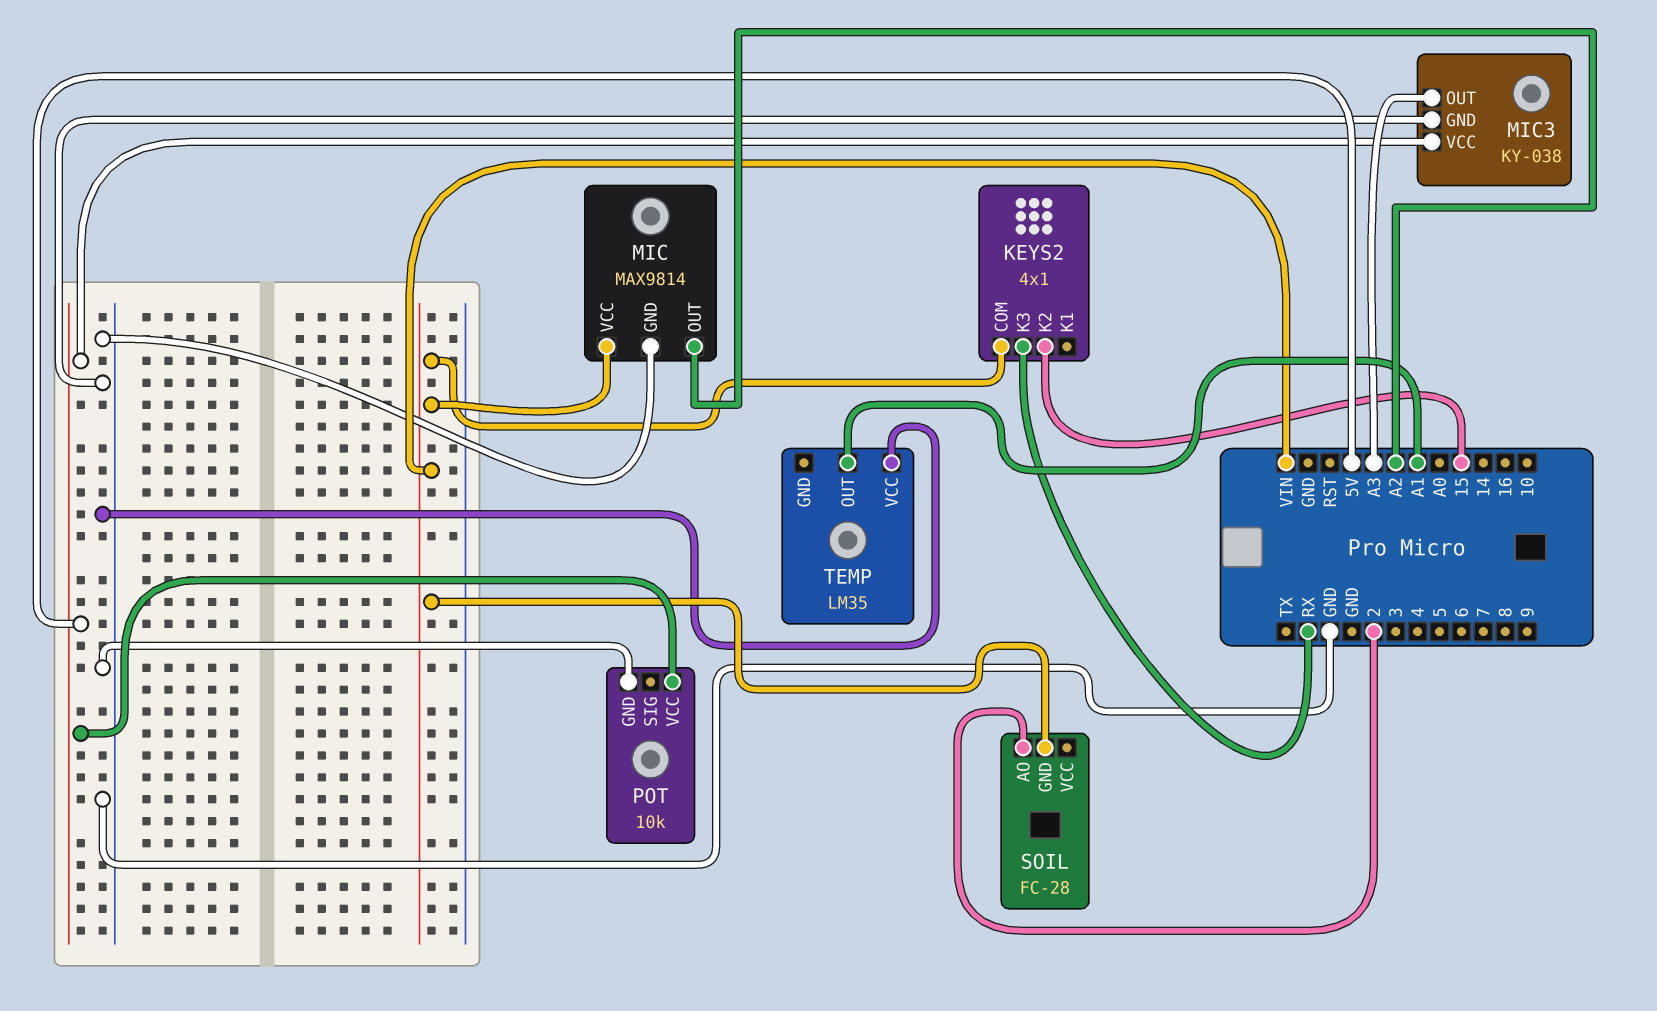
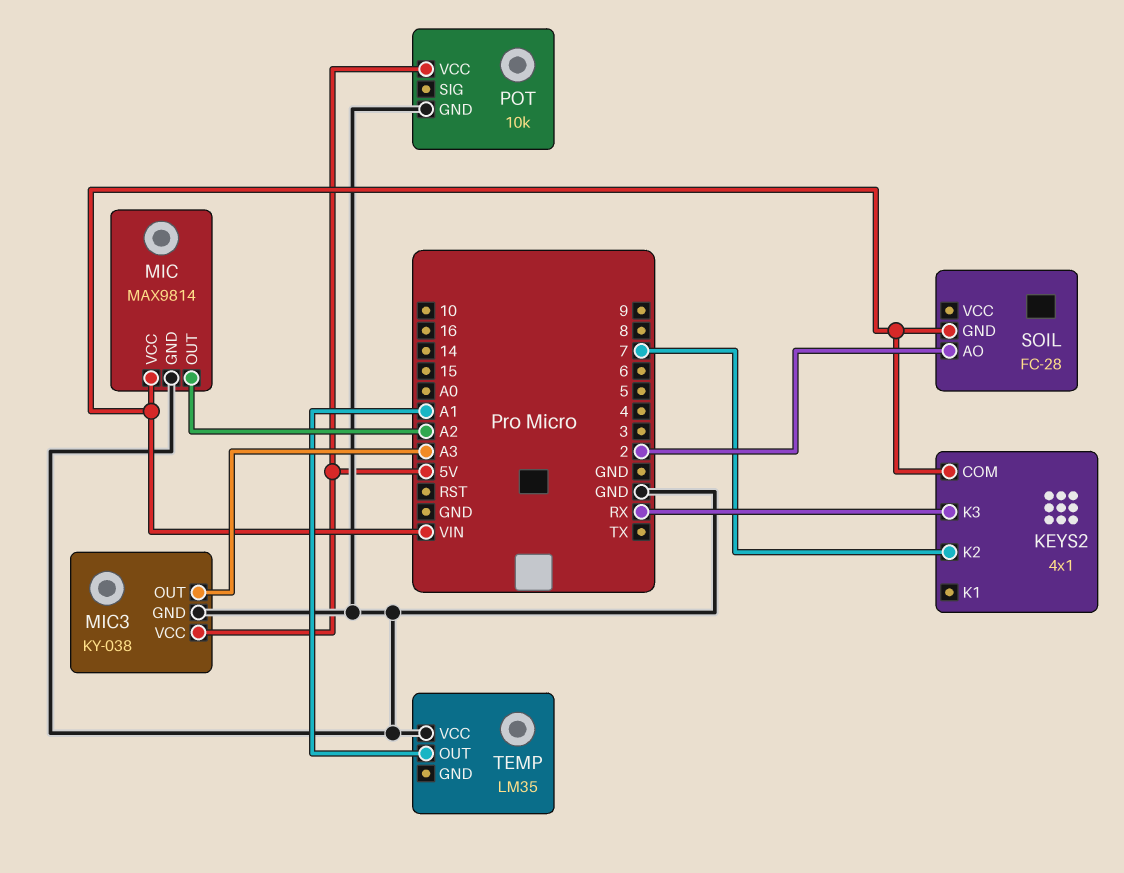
KEYS2 pin K2: 15 -> 7

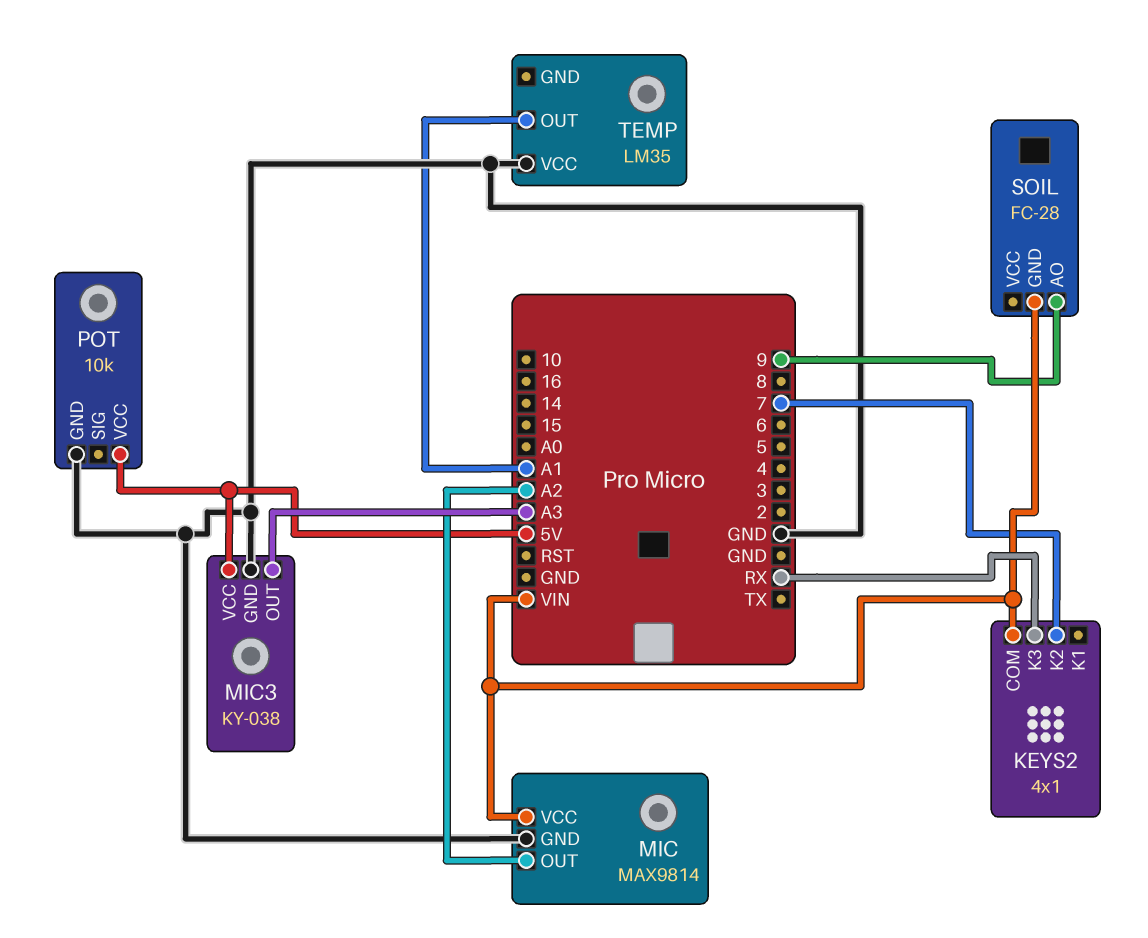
SOIL pin AO: 2 -> 9

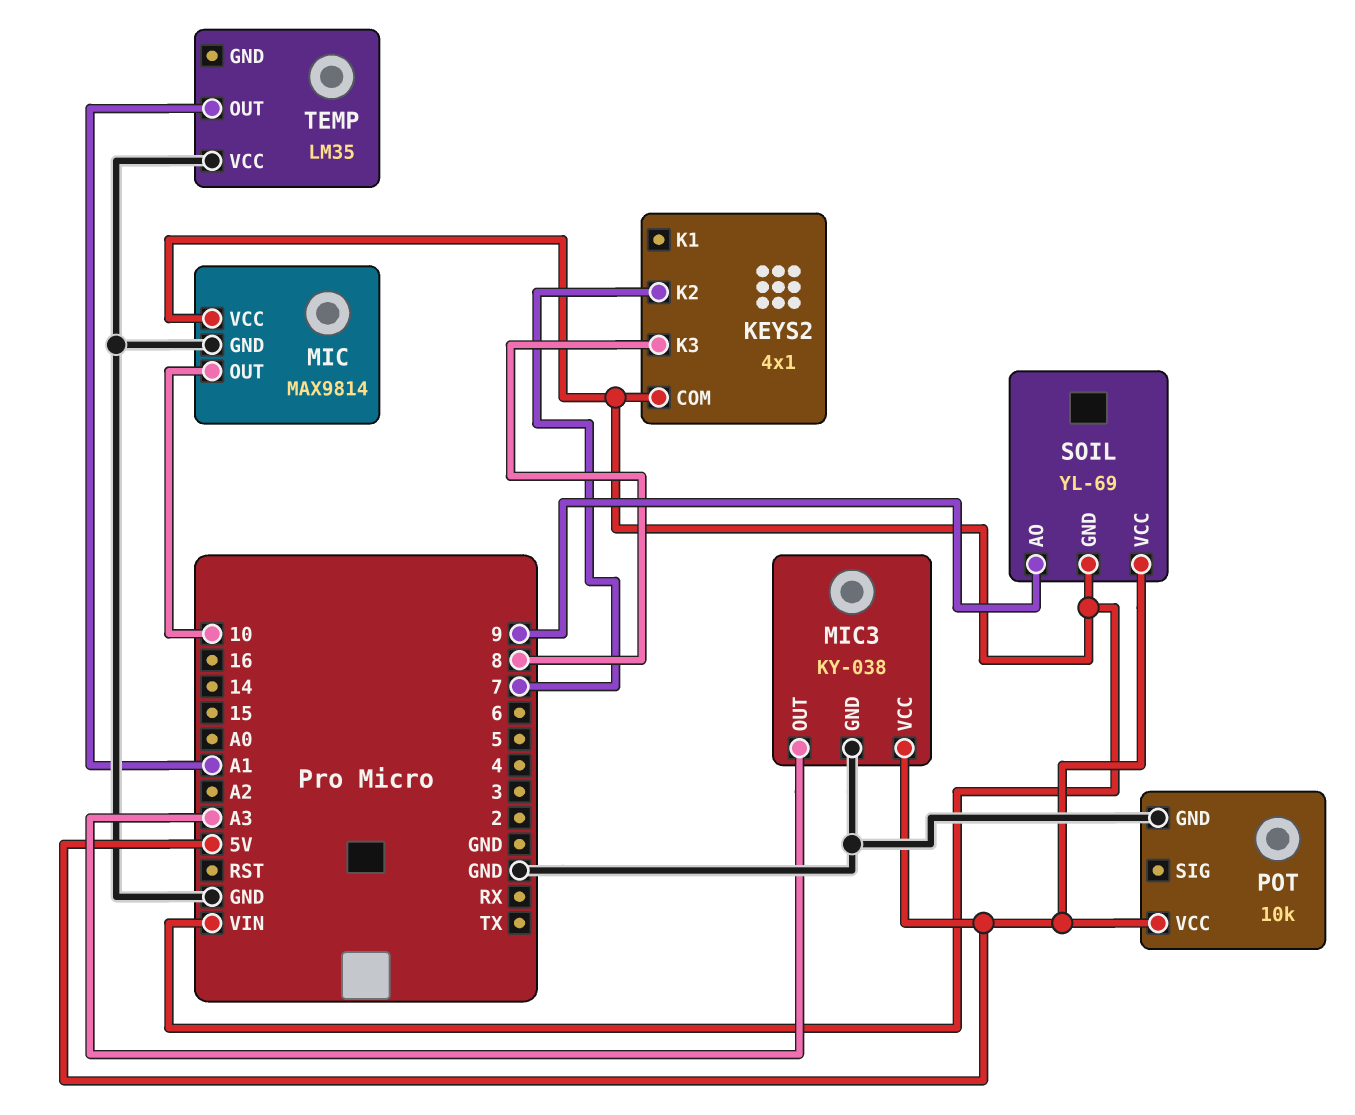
KEYS2 pin K3: RX -> 8
MIC pin OUT: A2 -> 10
SOIL: FC-28 -> YL-69
SOIL pin VCC: none -> 5V

